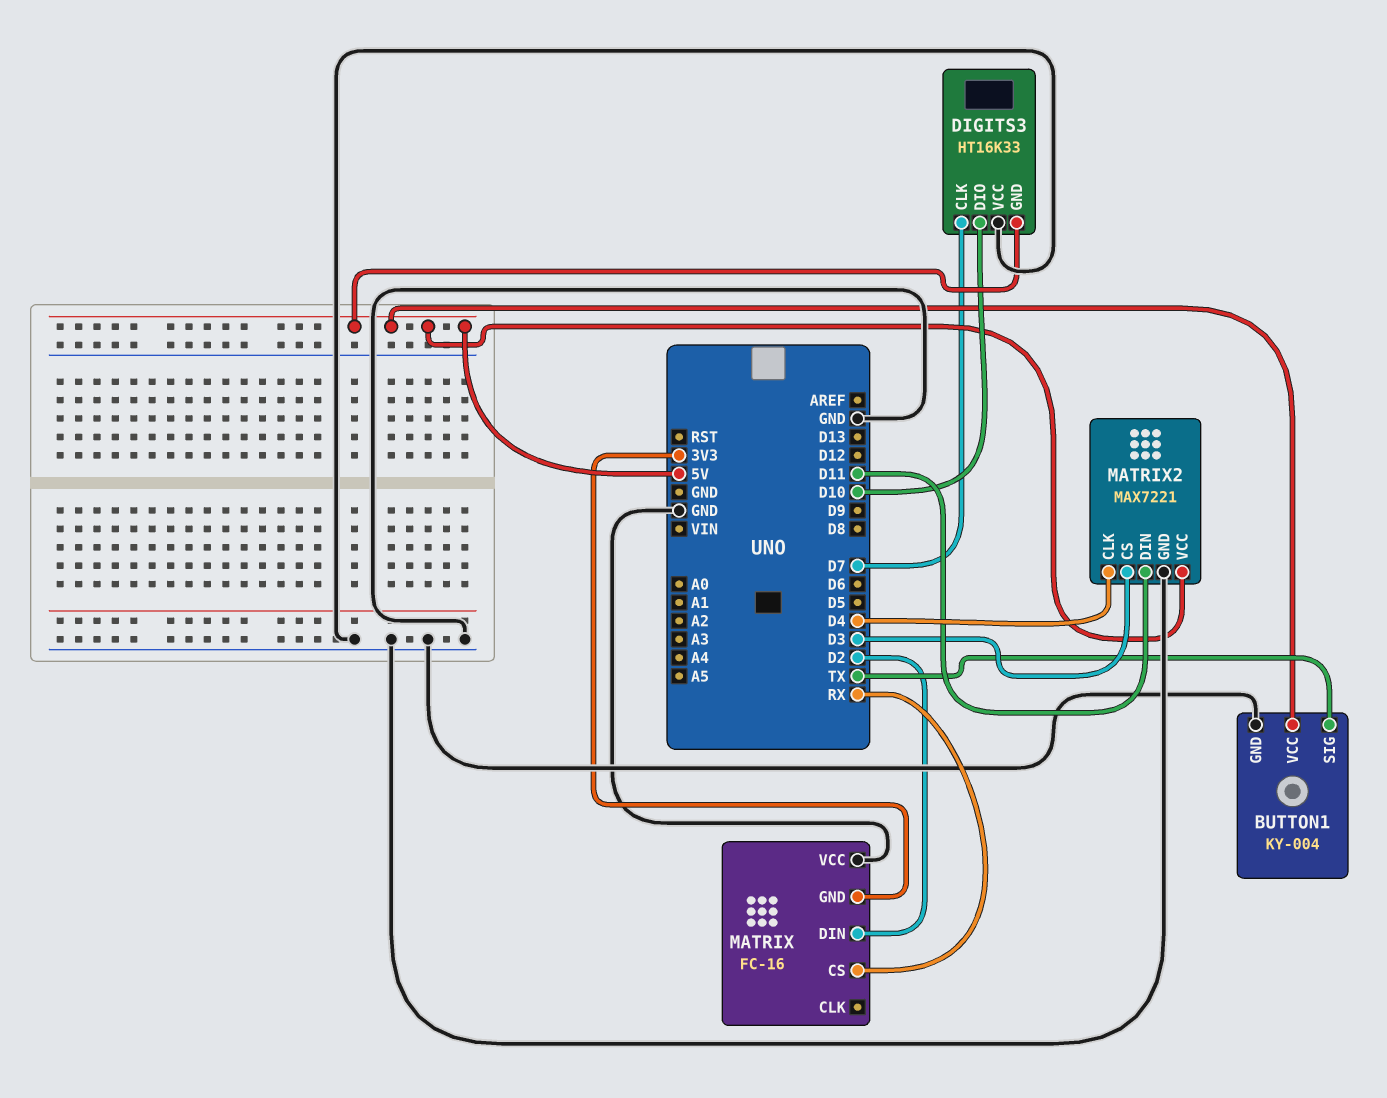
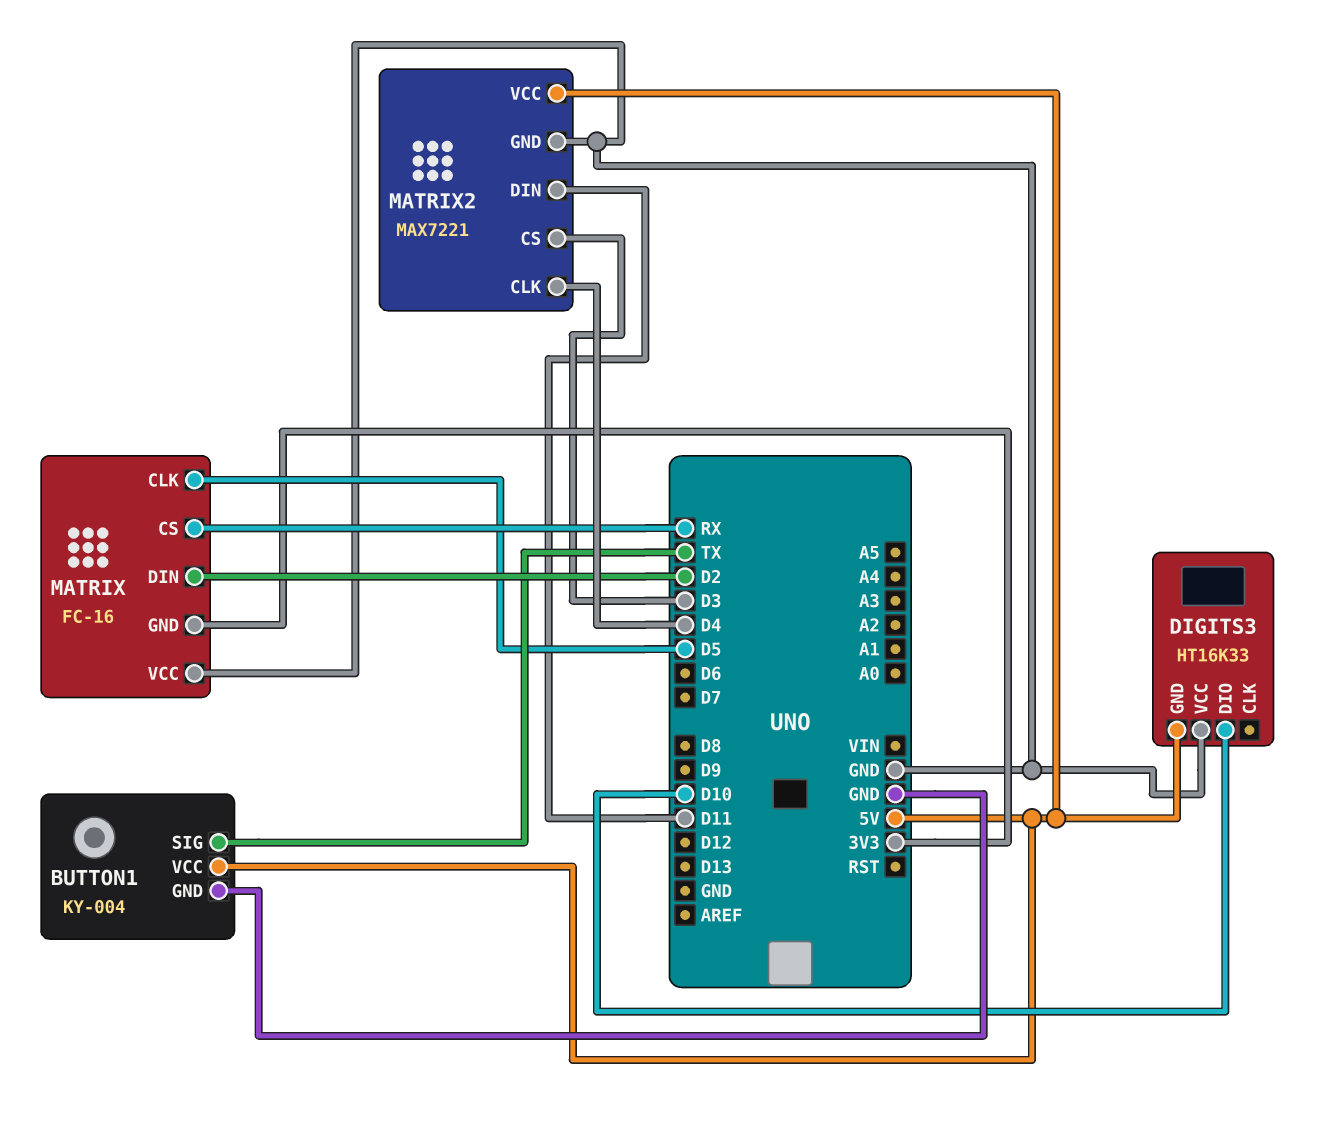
DIGITS3 pin CLK: D7 -> none
MATRIX pin CLK: none -> D5

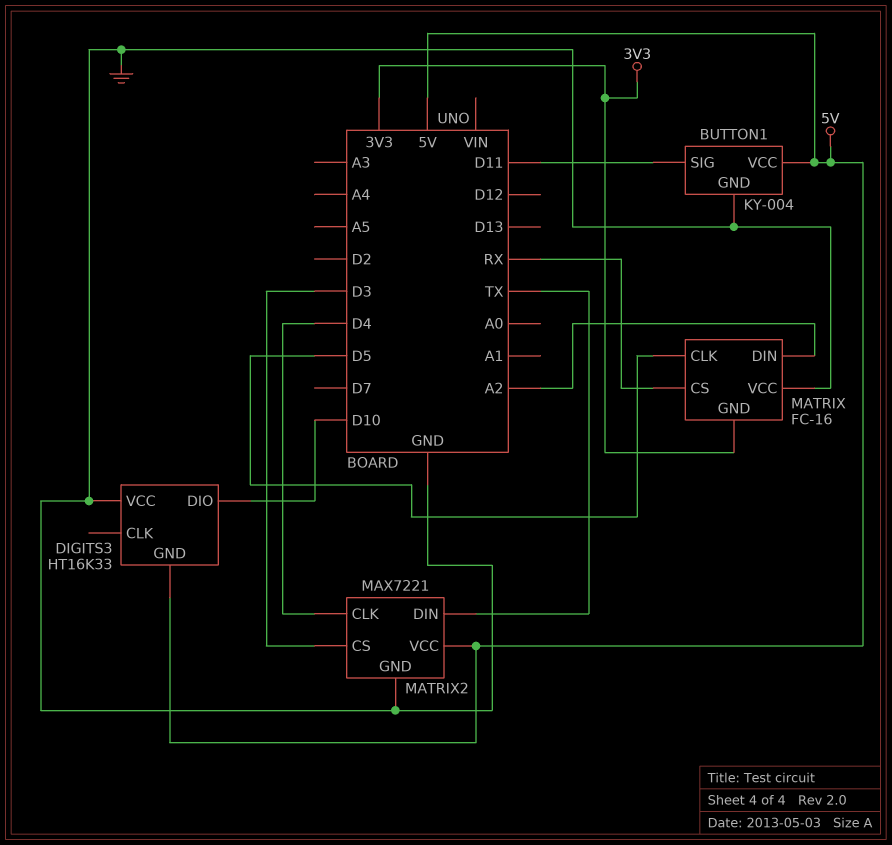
BUTTON1 pin SIG: TX -> D11
MATRIX pin DIN: D2 -> A2
MATRIX2 pin DIN: D11 -> TX

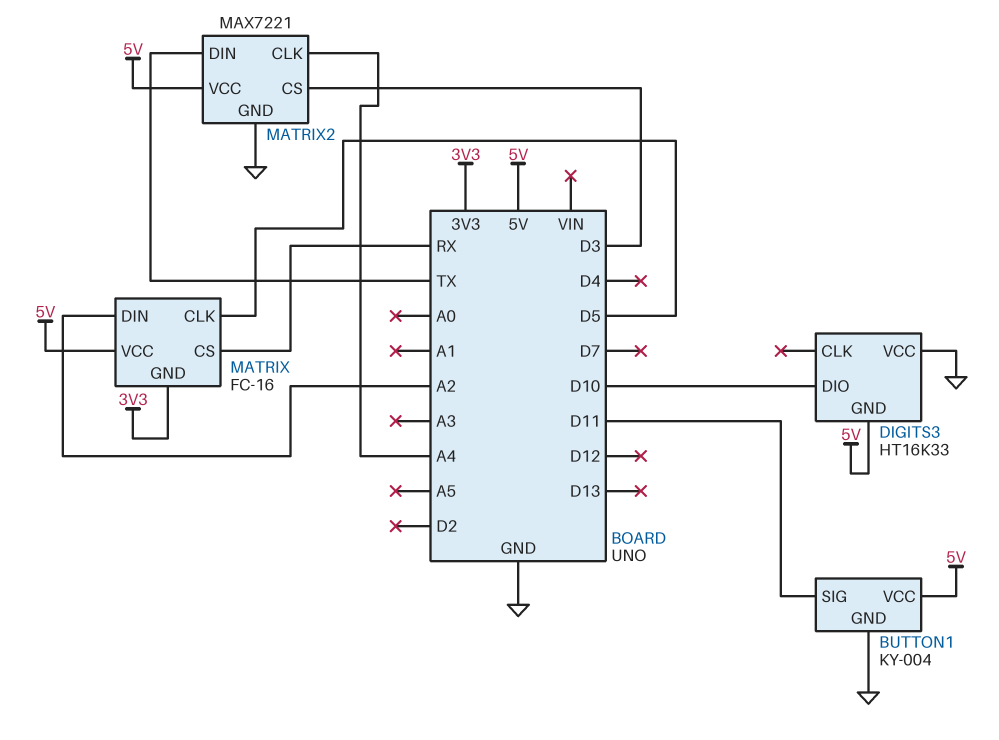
MATRIX pin VCC: GND -> 5V
MATRIX2 pin CLK: D4 -> A4

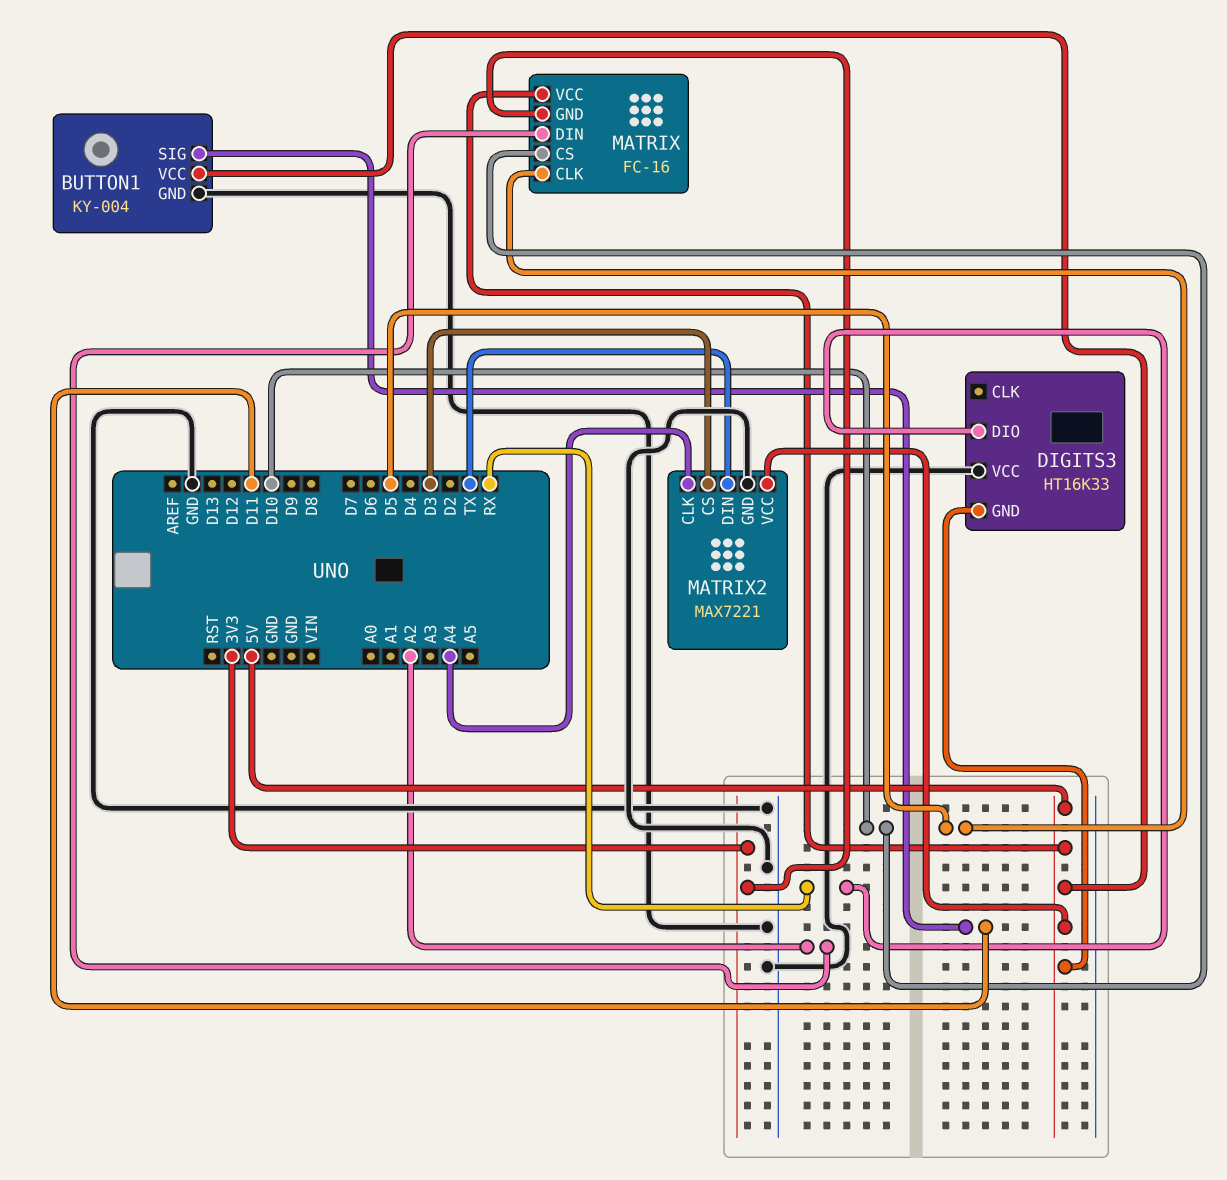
DIGITS3 pin DIO: D10 -> RX
MATRIX pin CS: RX -> D10

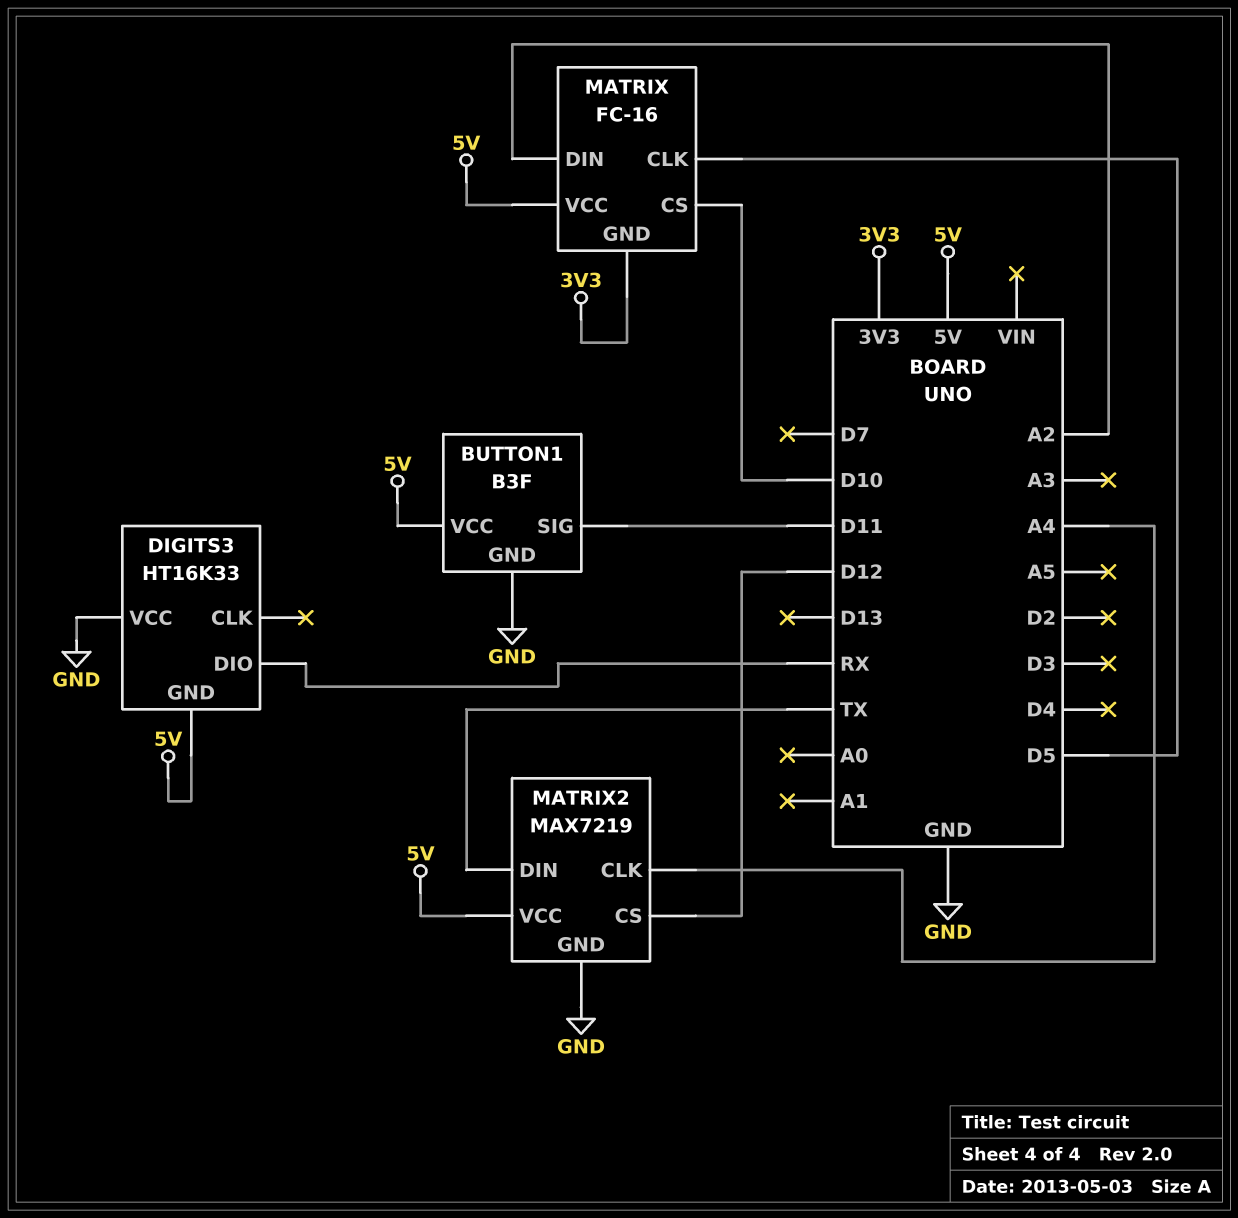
BUTTON1: KY-004 -> B3F
MATRIX2: MAX7221 -> MAX7219
MATRIX2 pin CS: D3 -> D12

